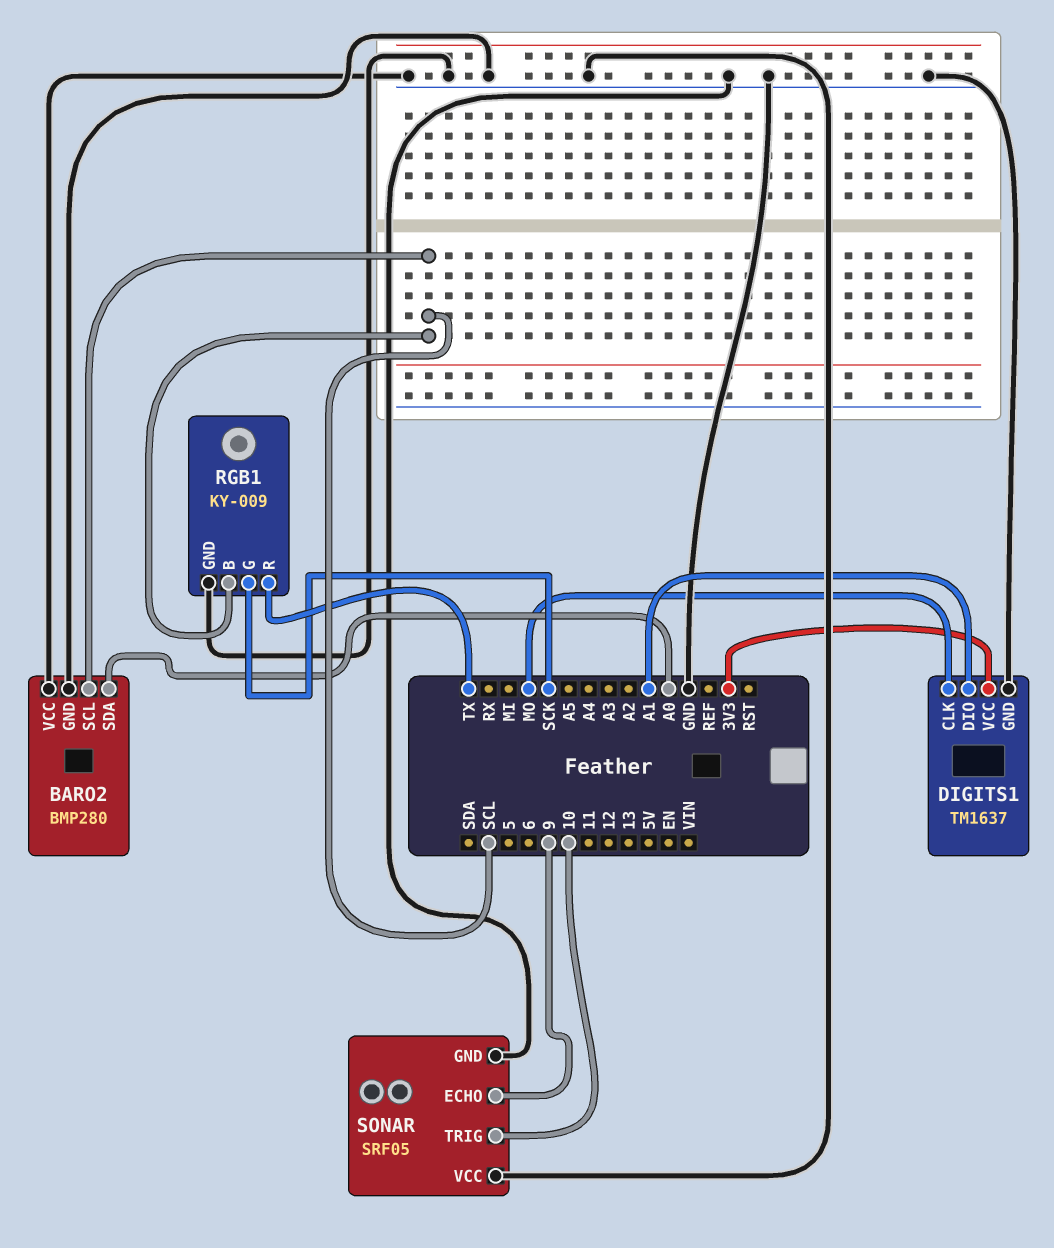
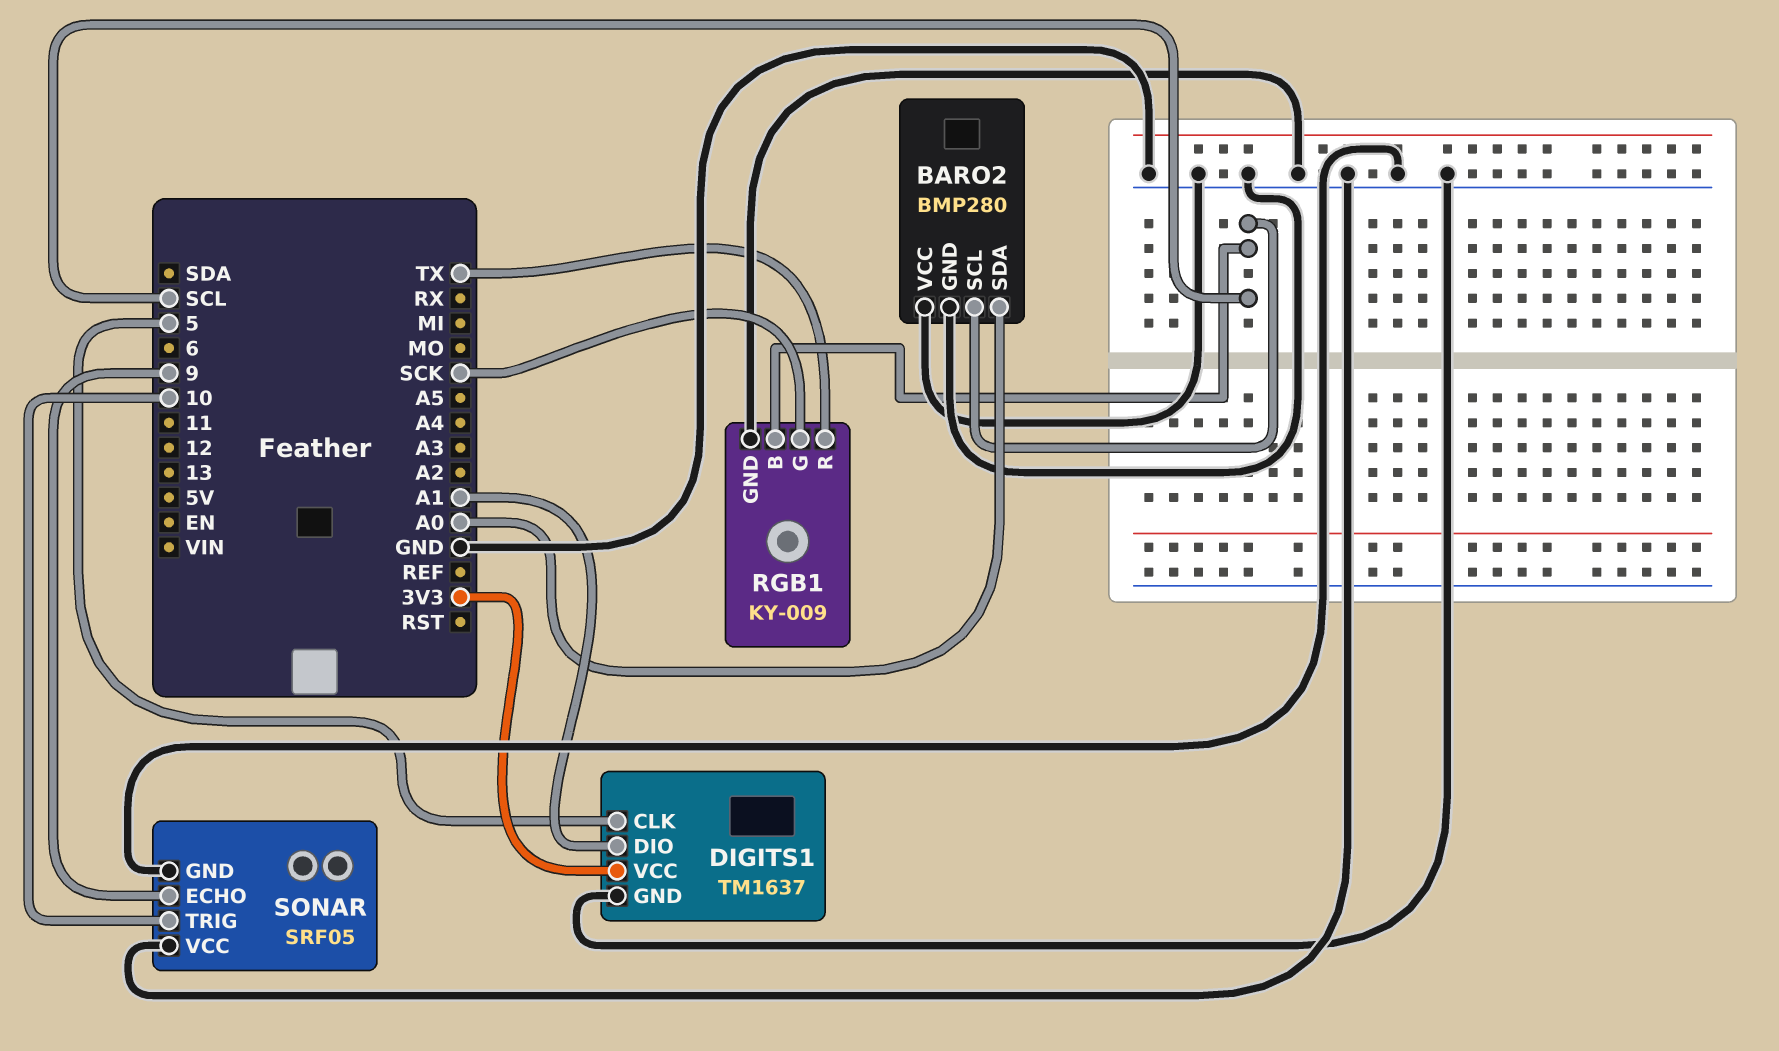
DIGITS1 pin CLK: MO -> 5

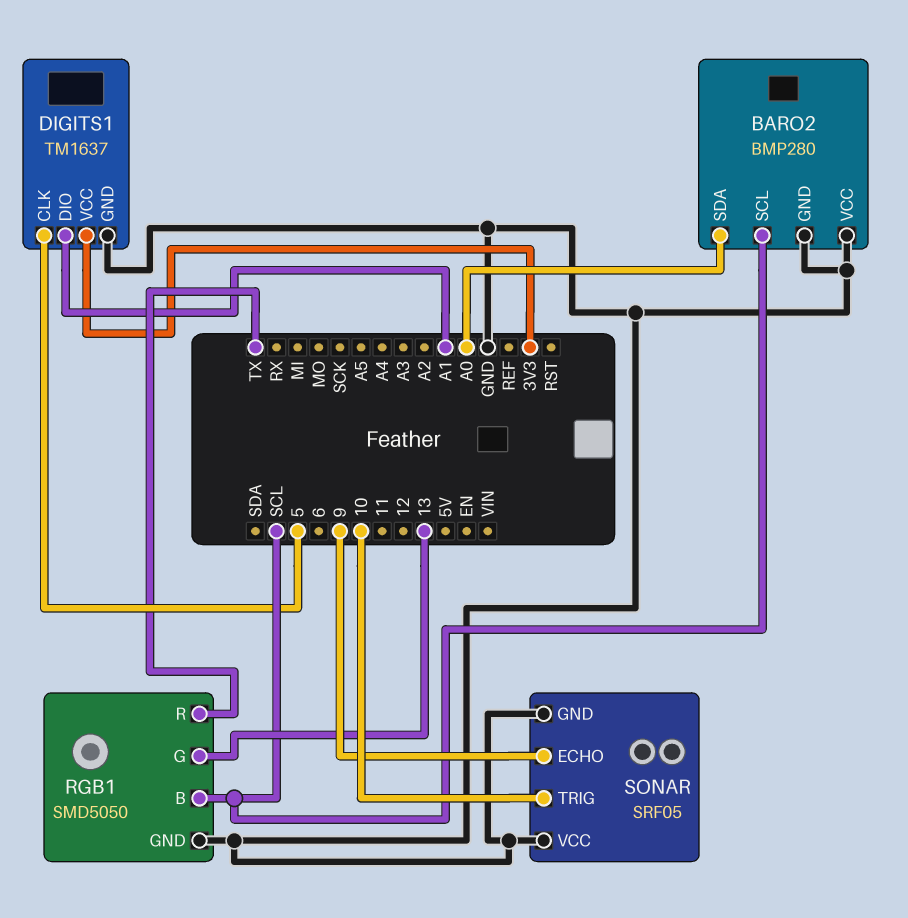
RGB1: KY-009 -> SMD5050
RGB1 pin G: SCK -> 13

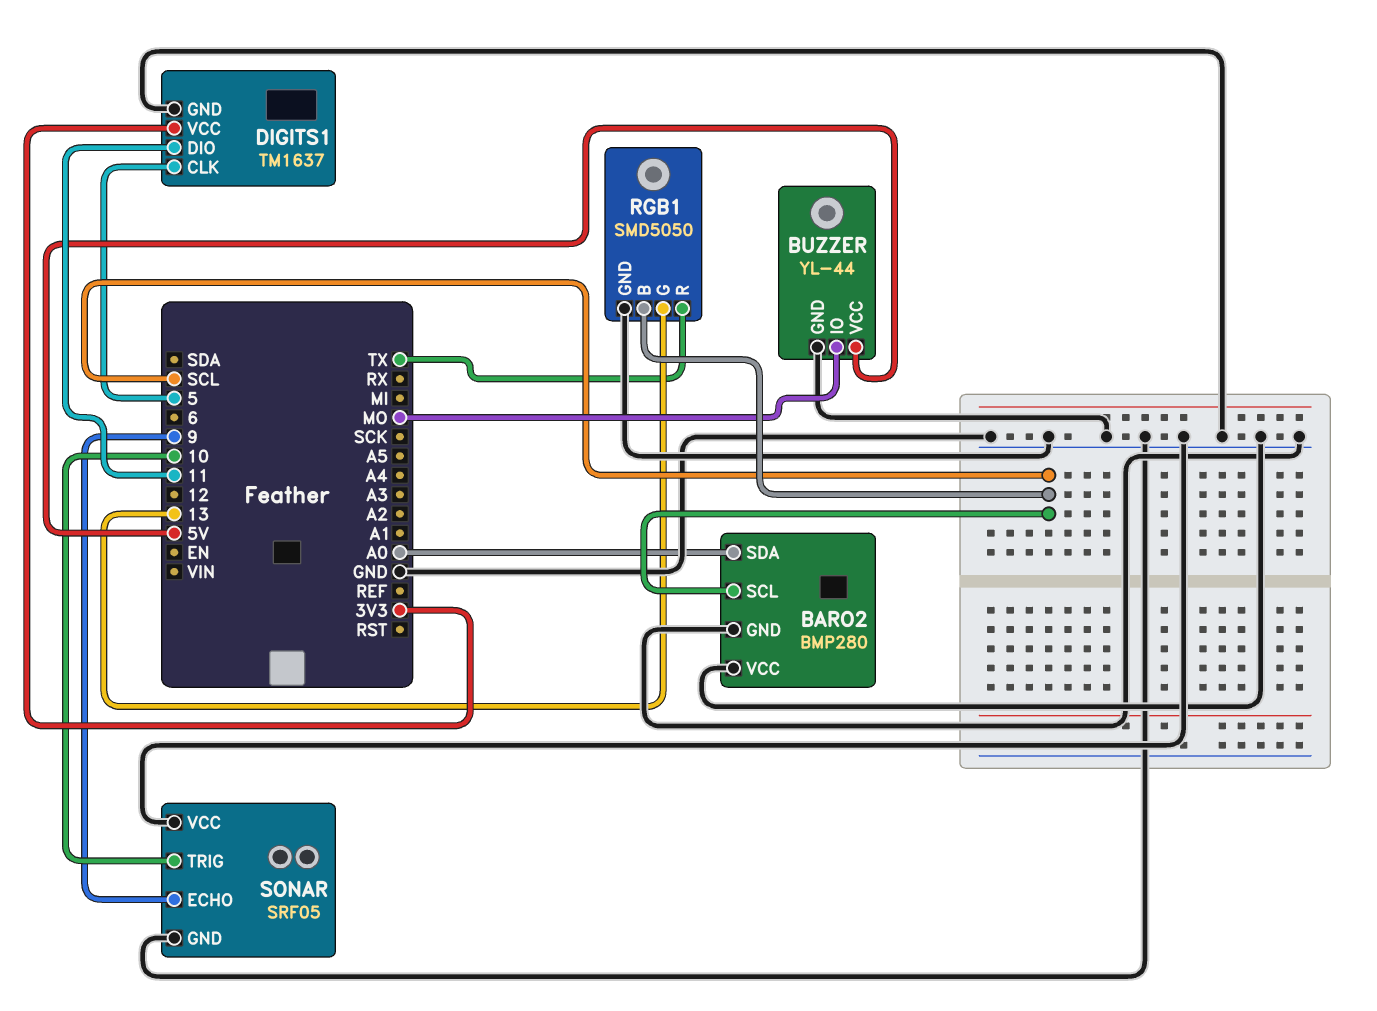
BUZZER: none -> YL-44
BUZZER pin GND: none -> GND
BUZZER pin IO: none -> MO
BUZZER pin VCC: none -> 5V
DIGITS1 pin DIO: A1 -> 11

